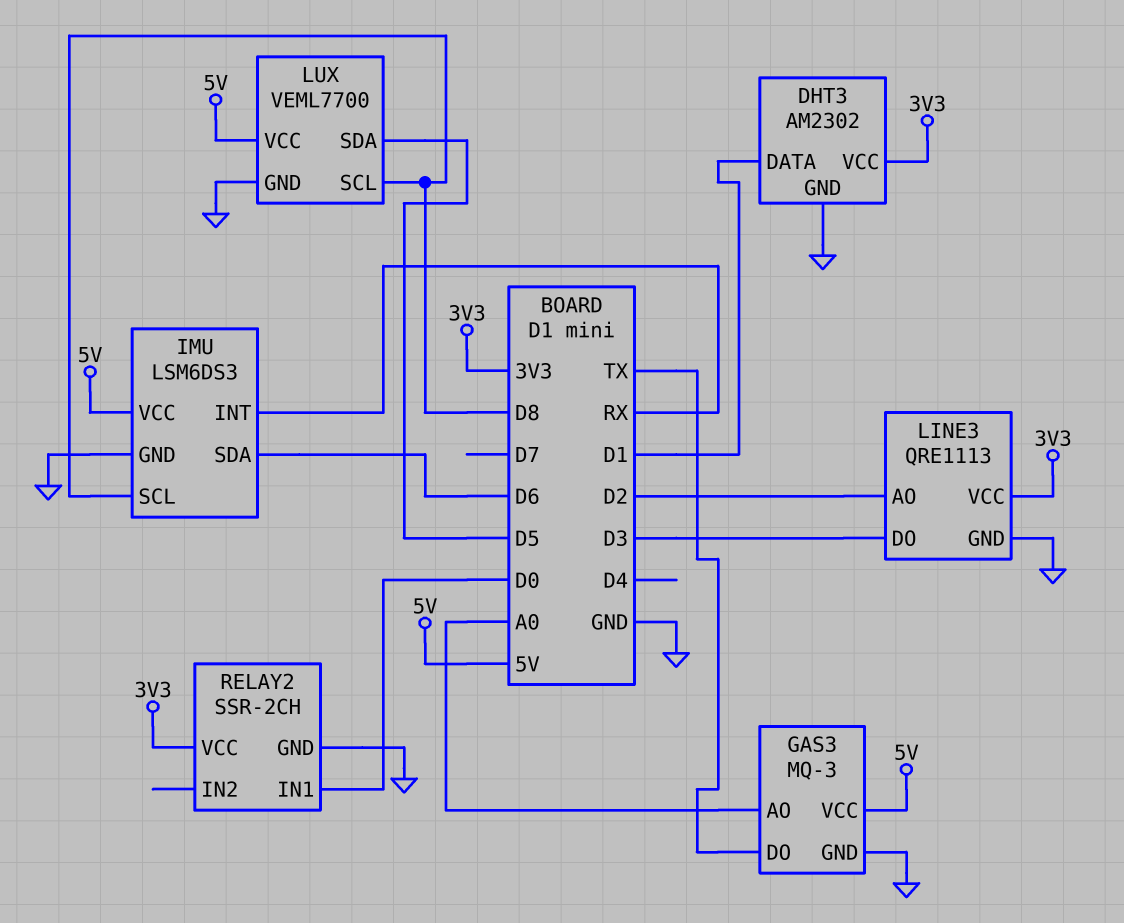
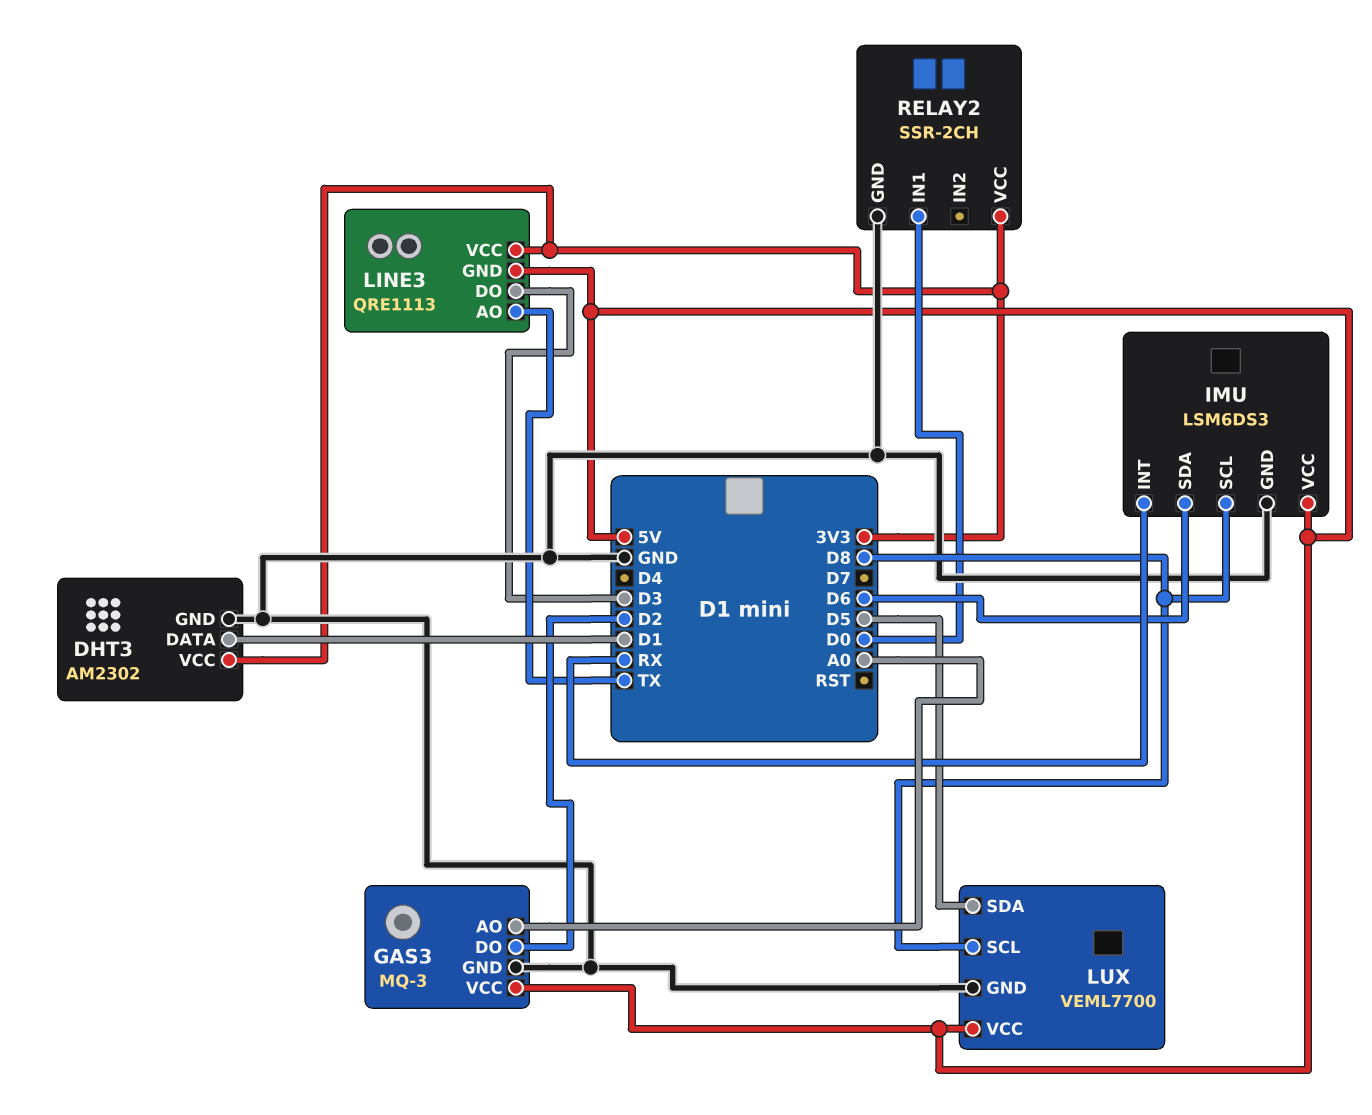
GAS3 pin DO: TX -> D2
LINE3 pin AO: D2 -> TX
LINE3 pin GND: GND -> 5V

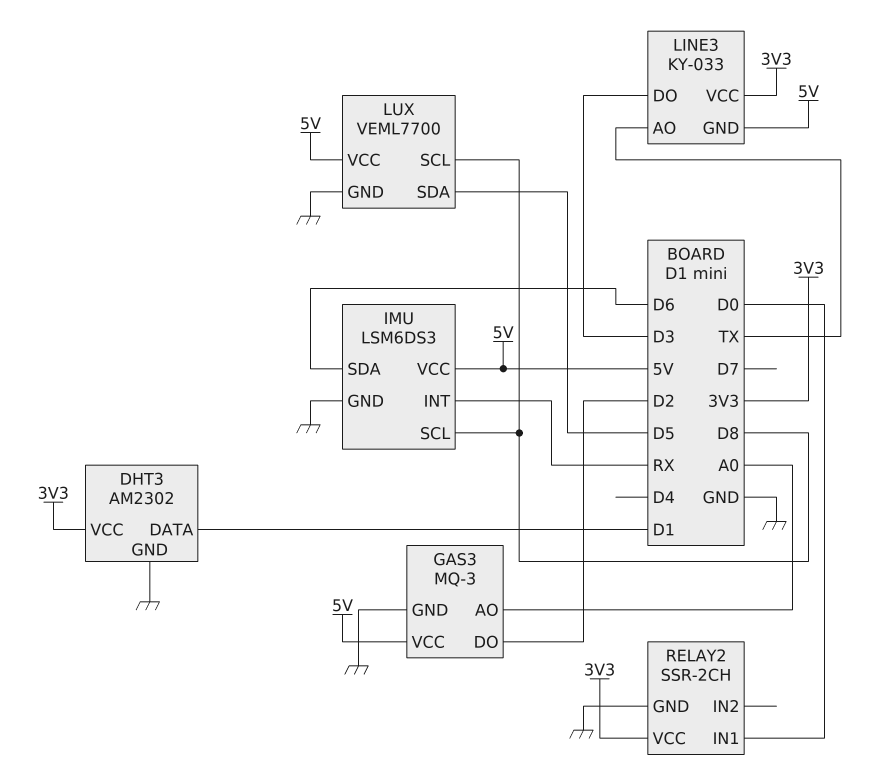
LINE3: QRE1113 -> KY-033

